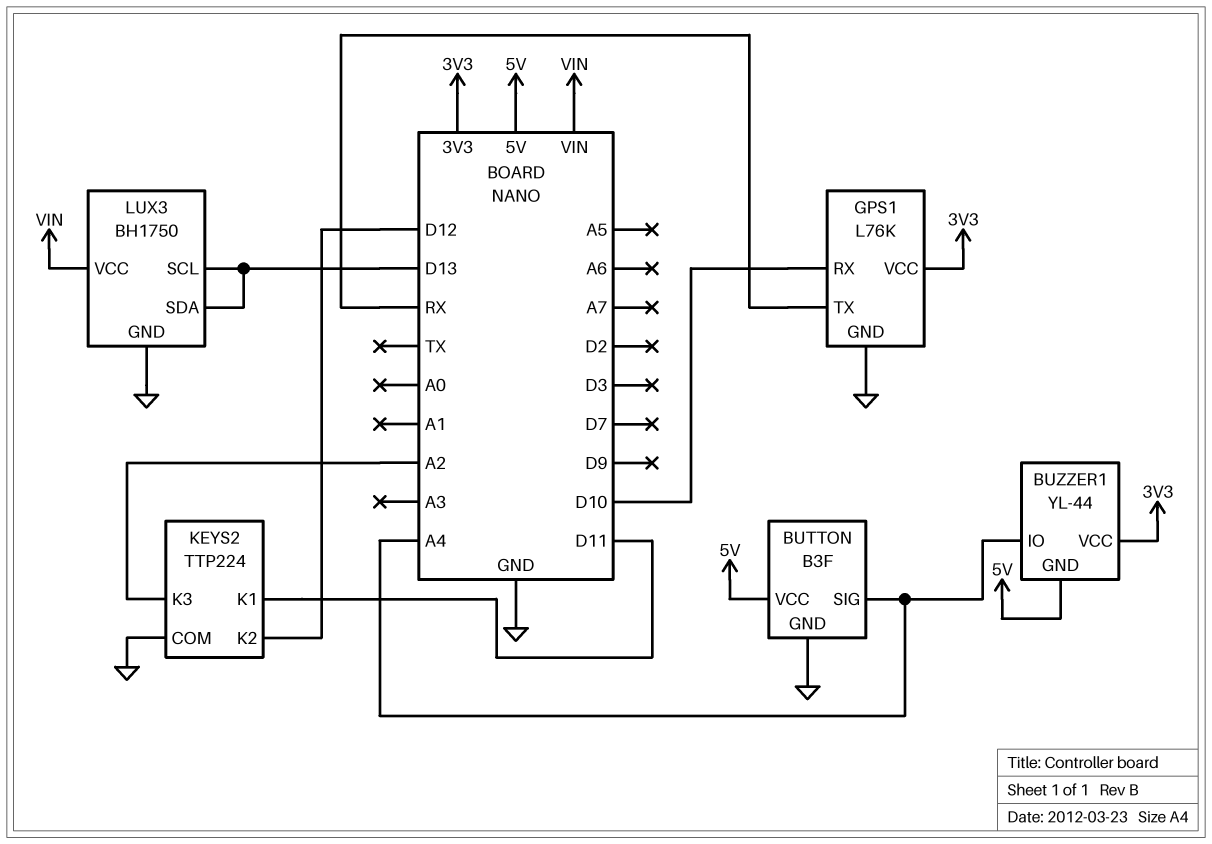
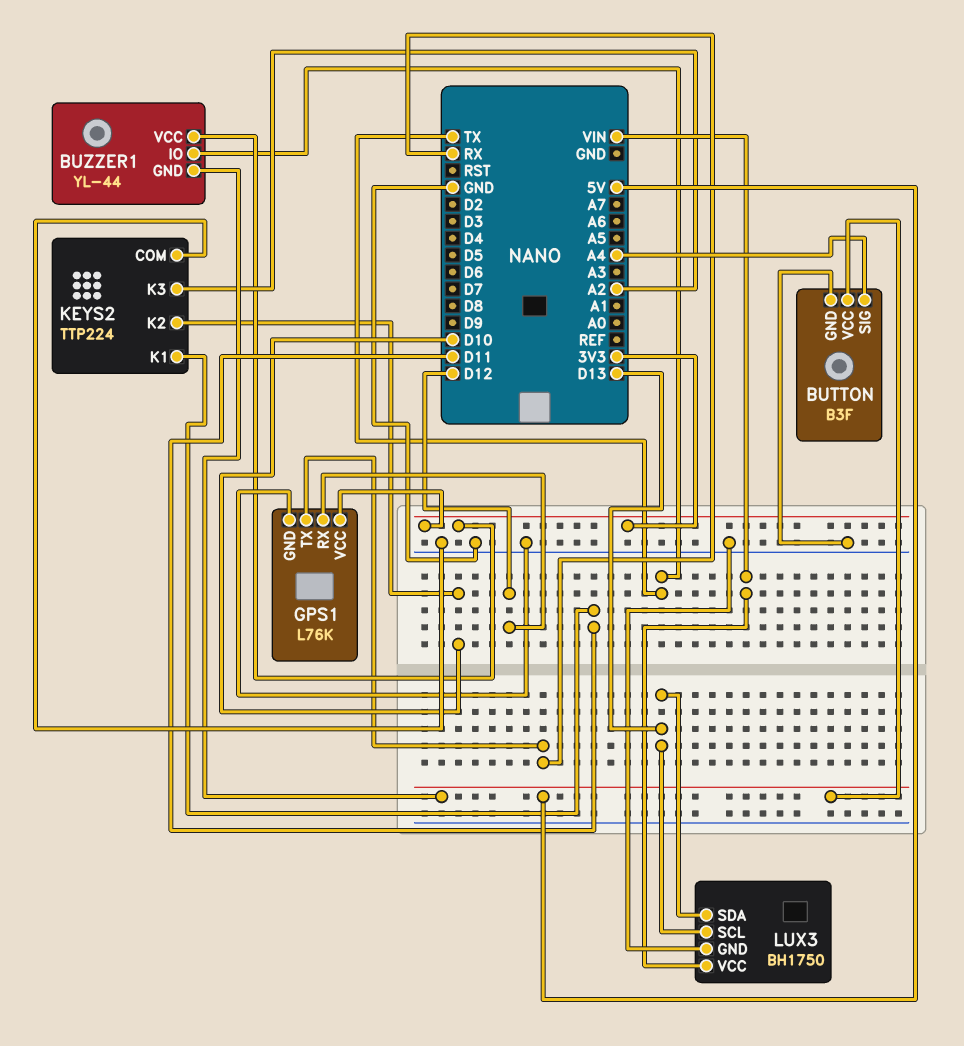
BUZZER1 pin IO: A4 -> TX
GPS1 pin RX: D10 -> D12
KEYS2 pin K2: D12 -> D10

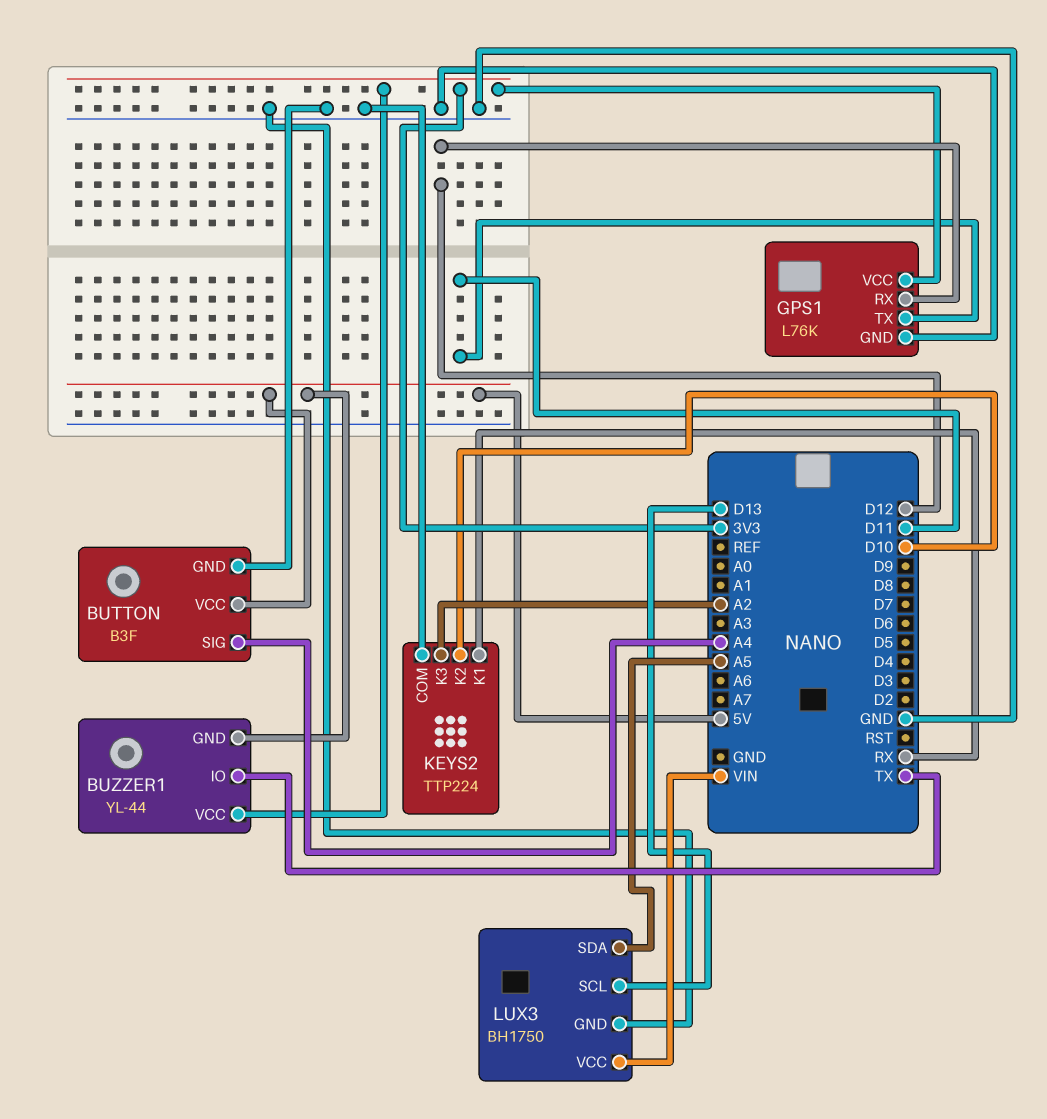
GPS1 pin TX: RX -> D11
KEYS2 pin K1: D11 -> RX
LUX3 pin SDA: D13 -> A5

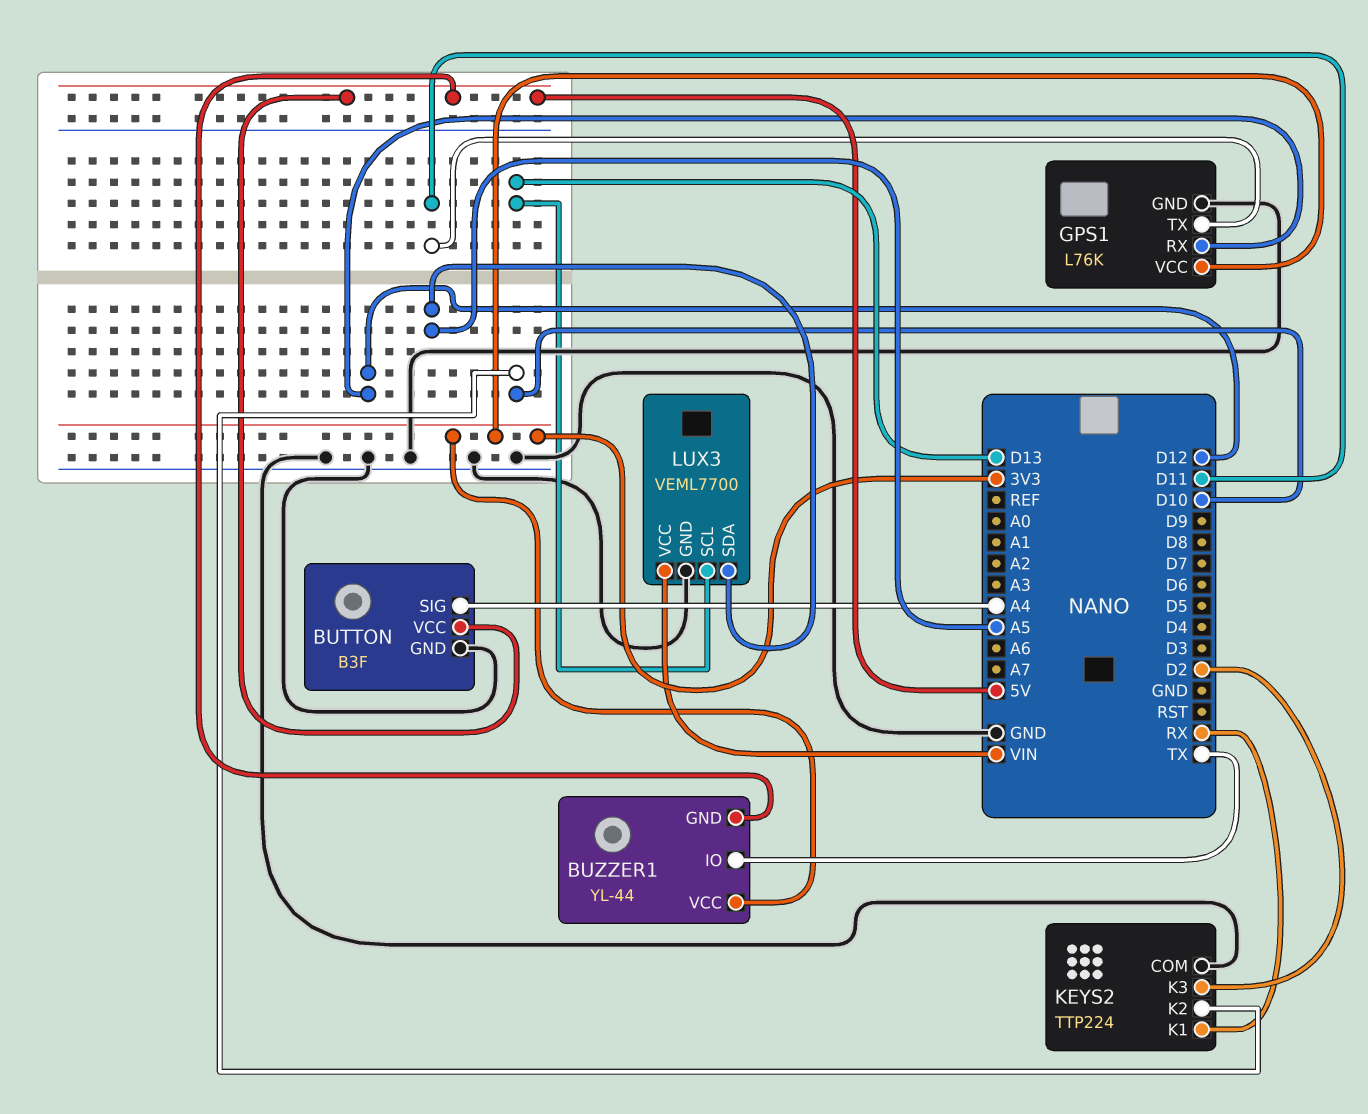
KEYS2 pin K3: A2 -> D2
LUX3: BH1750 -> VEML7700

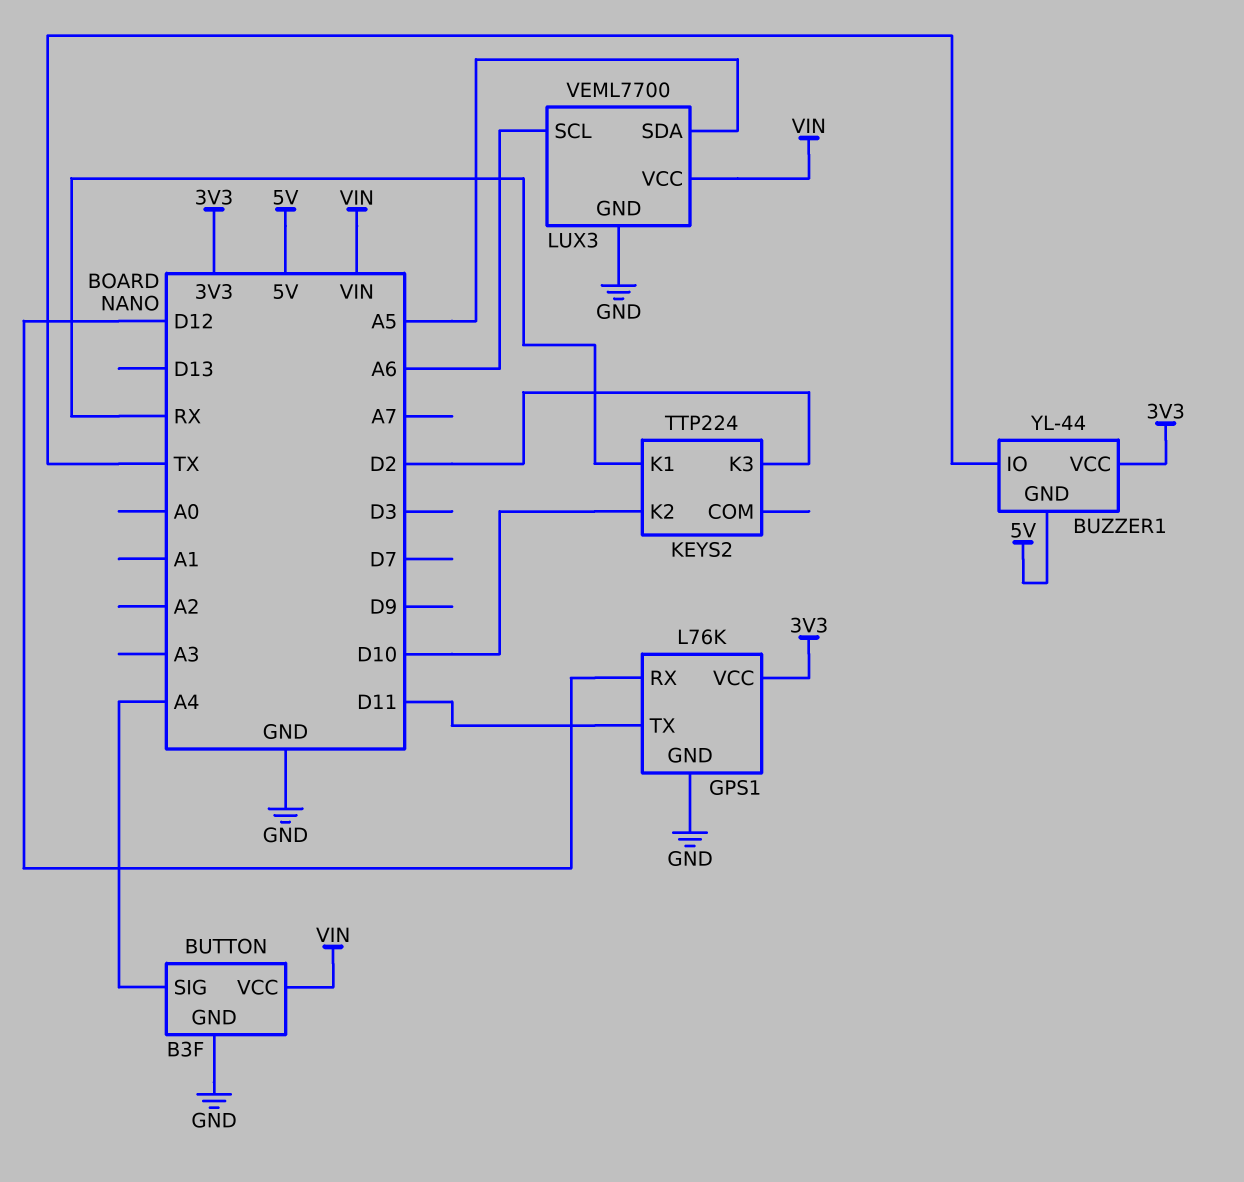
BUTTON pin VCC: 5V -> VIN
KEYS2 pin COM: GND -> none
LUX3 pin SCL: D13 -> A6

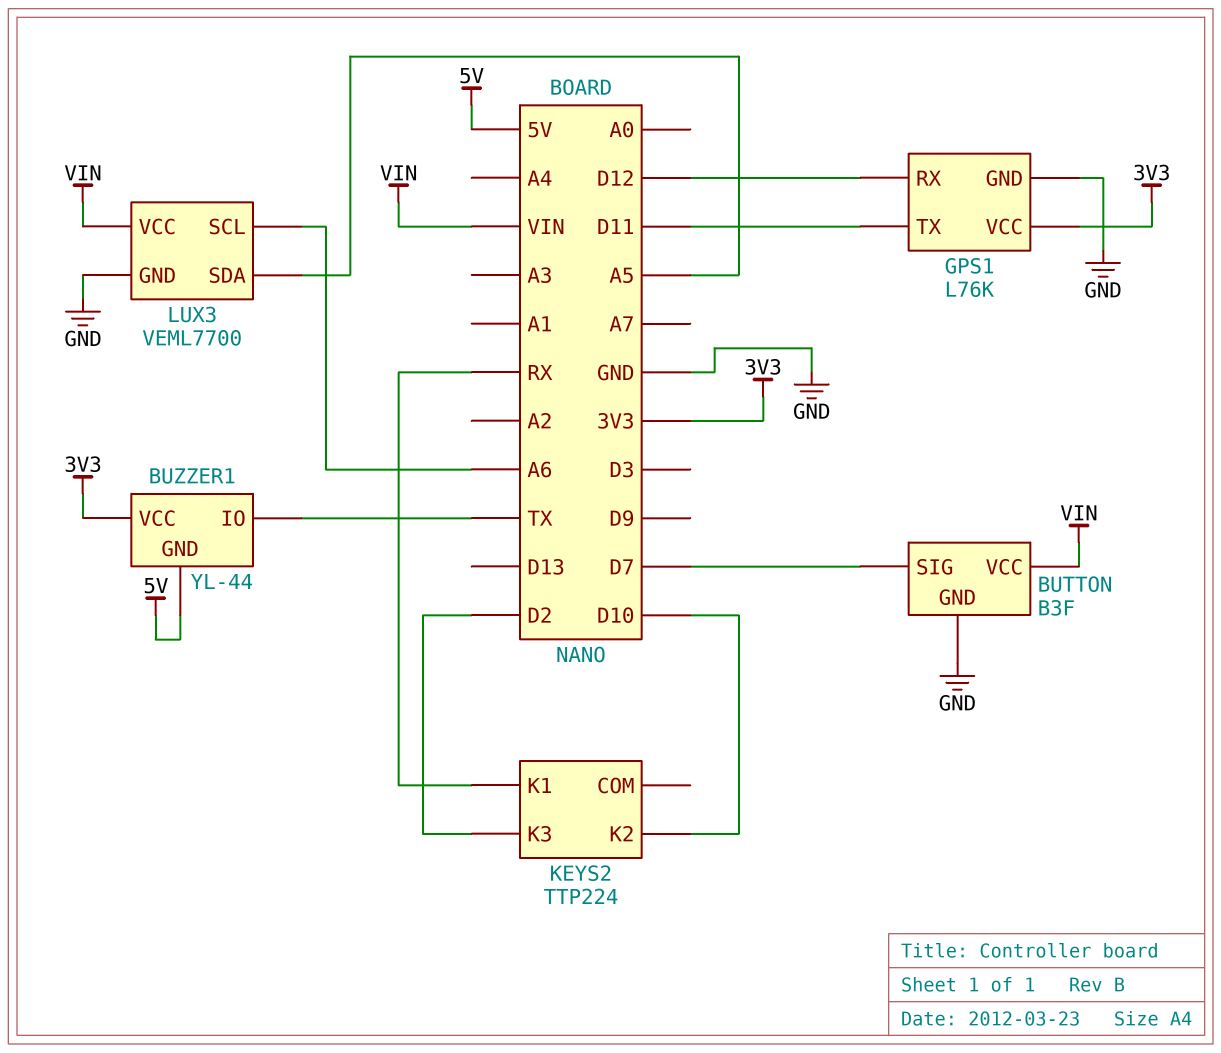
BUTTON pin SIG: A4 -> D7

